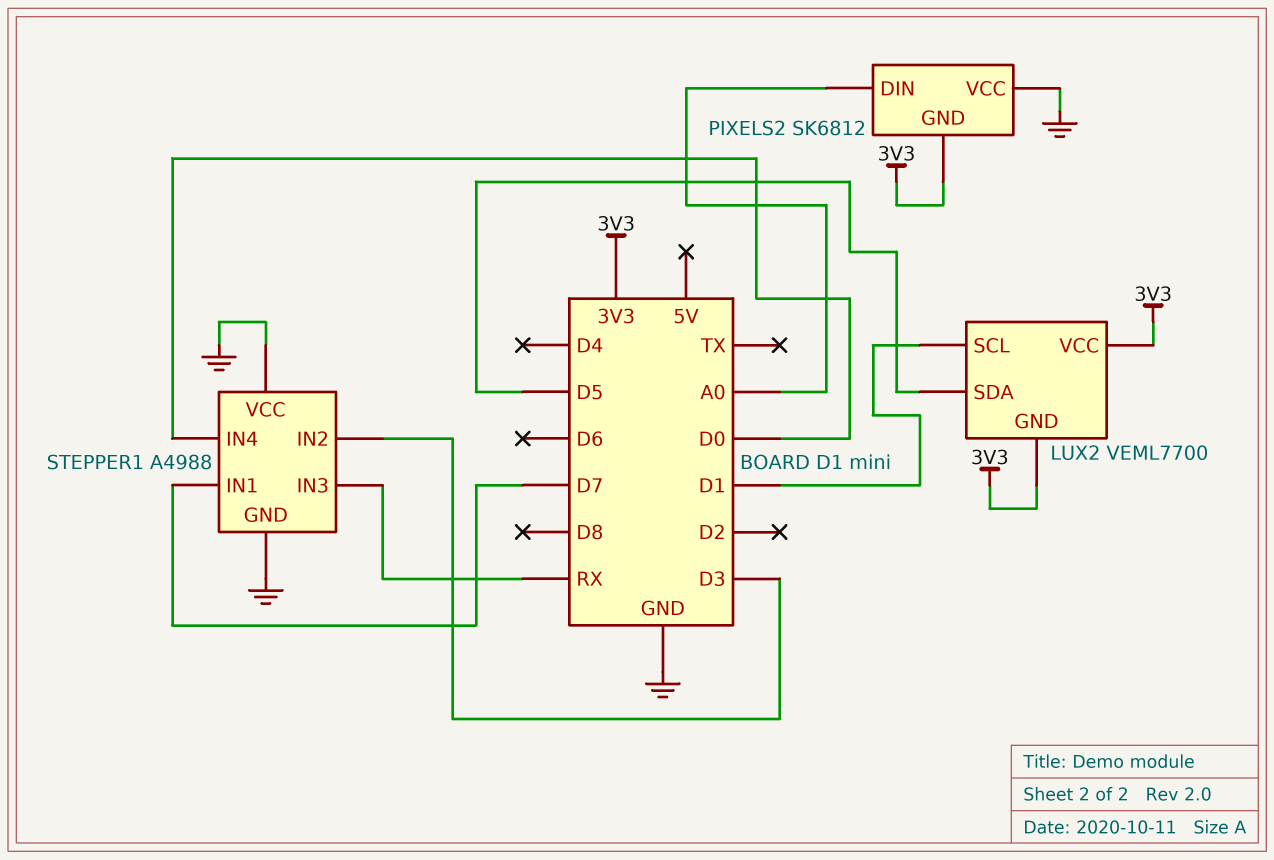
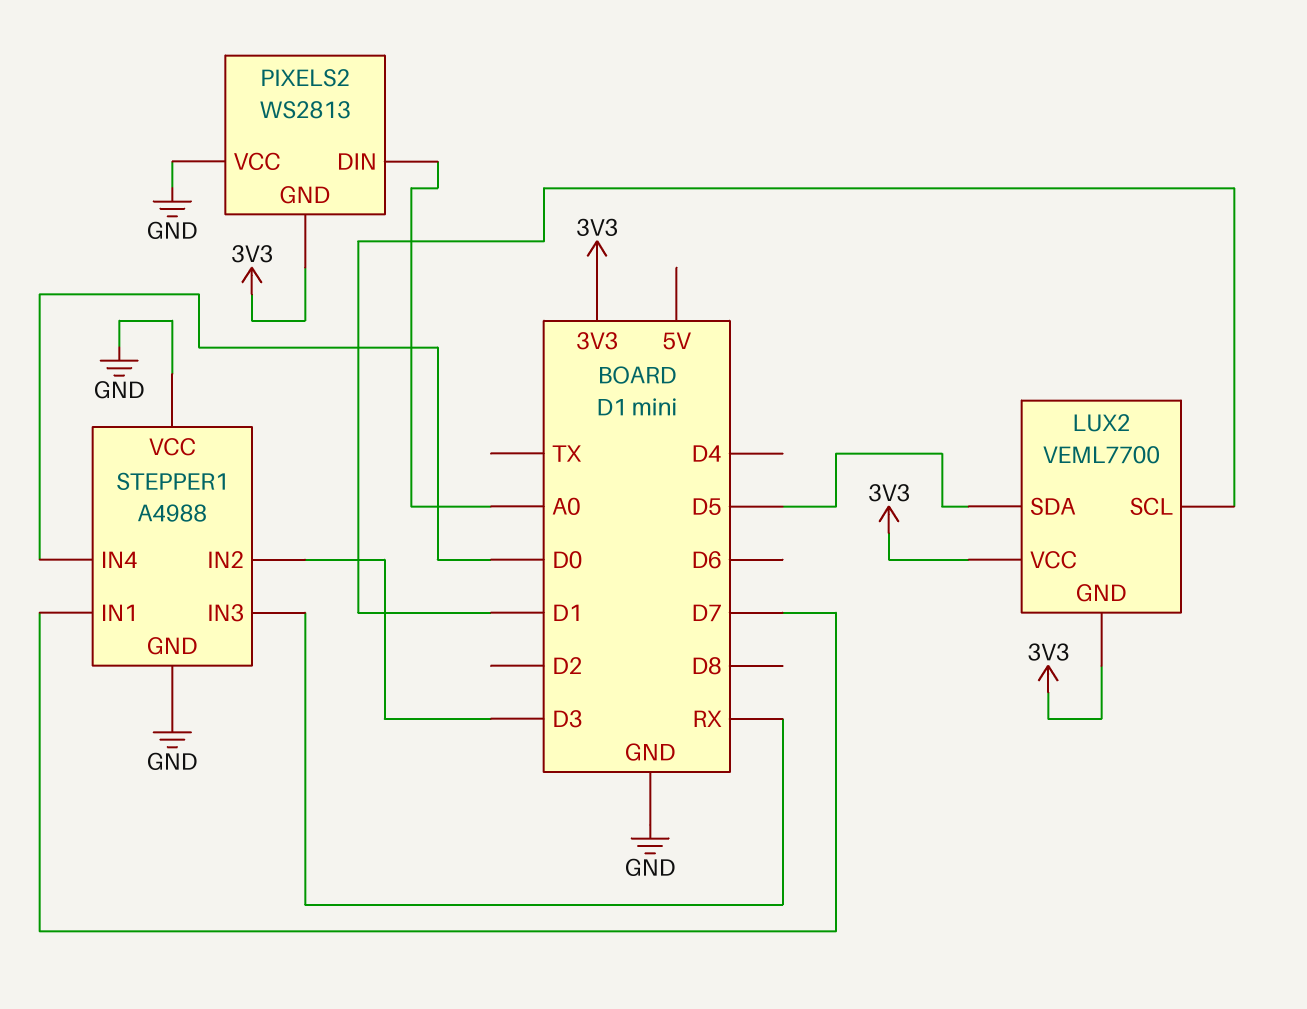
PIXELS2: SK6812 -> WS2813

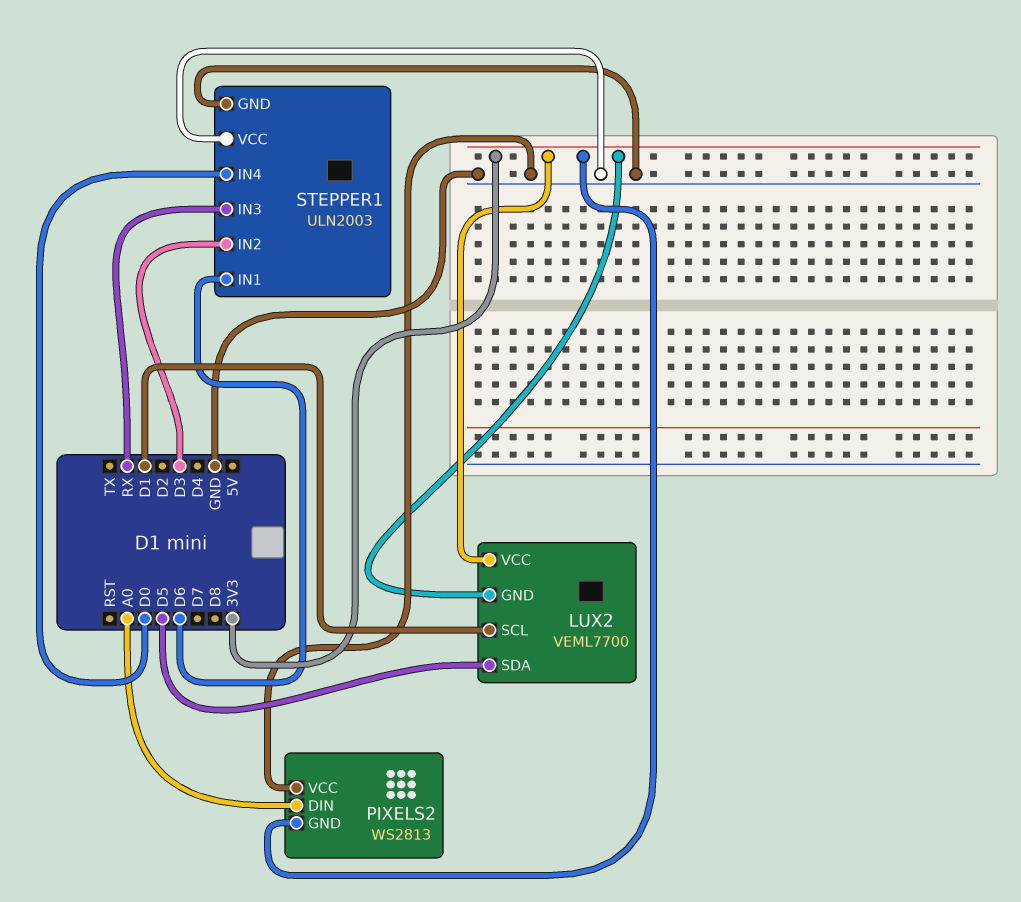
STEPPER1: A4988 -> ULN2003
STEPPER1 pin IN1: D7 -> D6

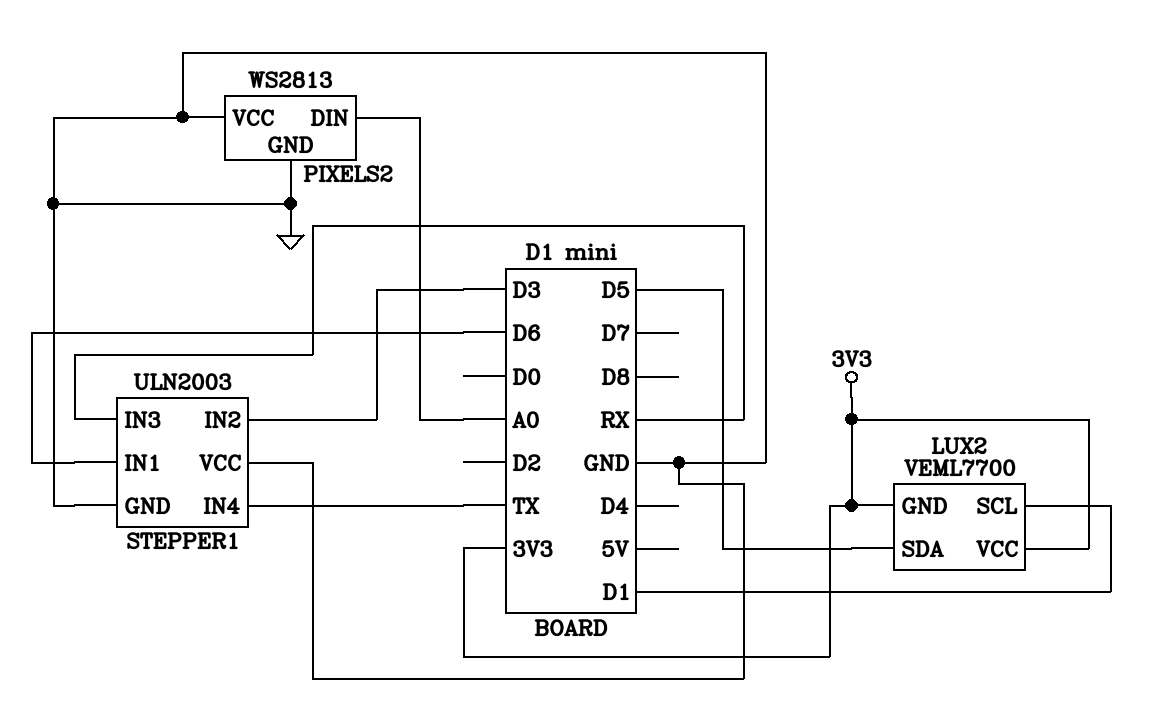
PIXELS2 pin GND: 3V3 -> GND
STEPPER1 pin IN4: D0 -> TX

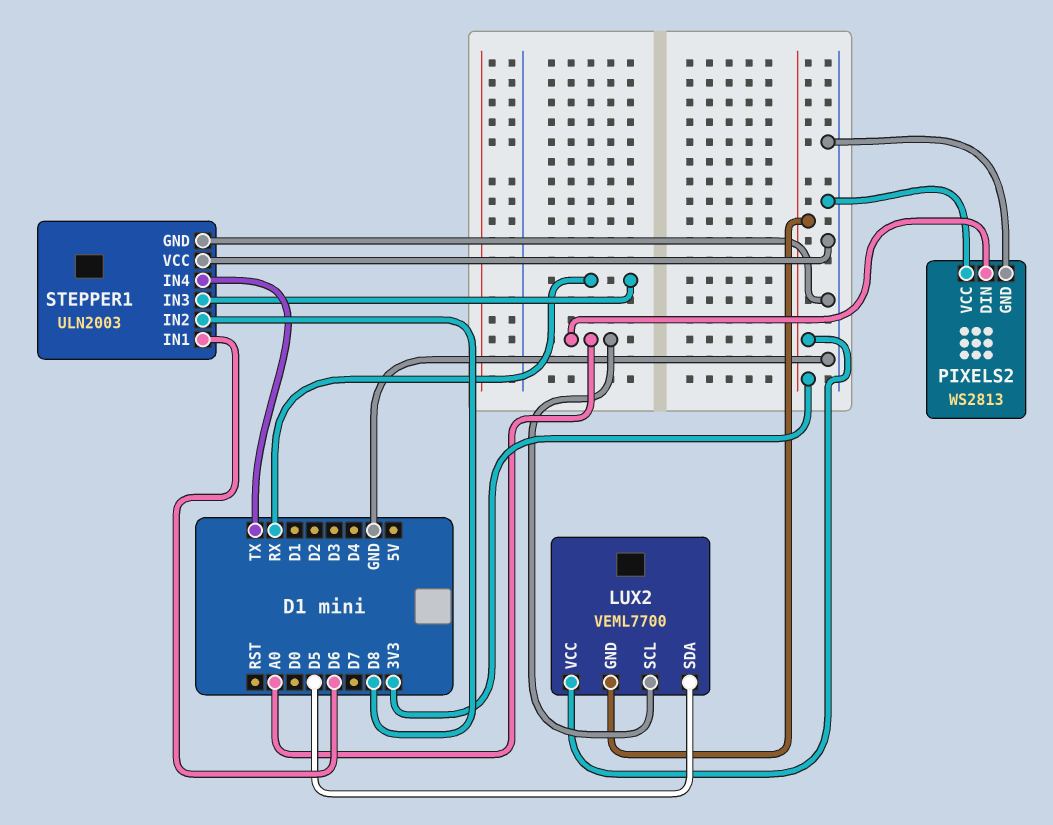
LUX2 pin SCL: D1 -> A0
STEPPER1 pin IN2: D3 -> D8

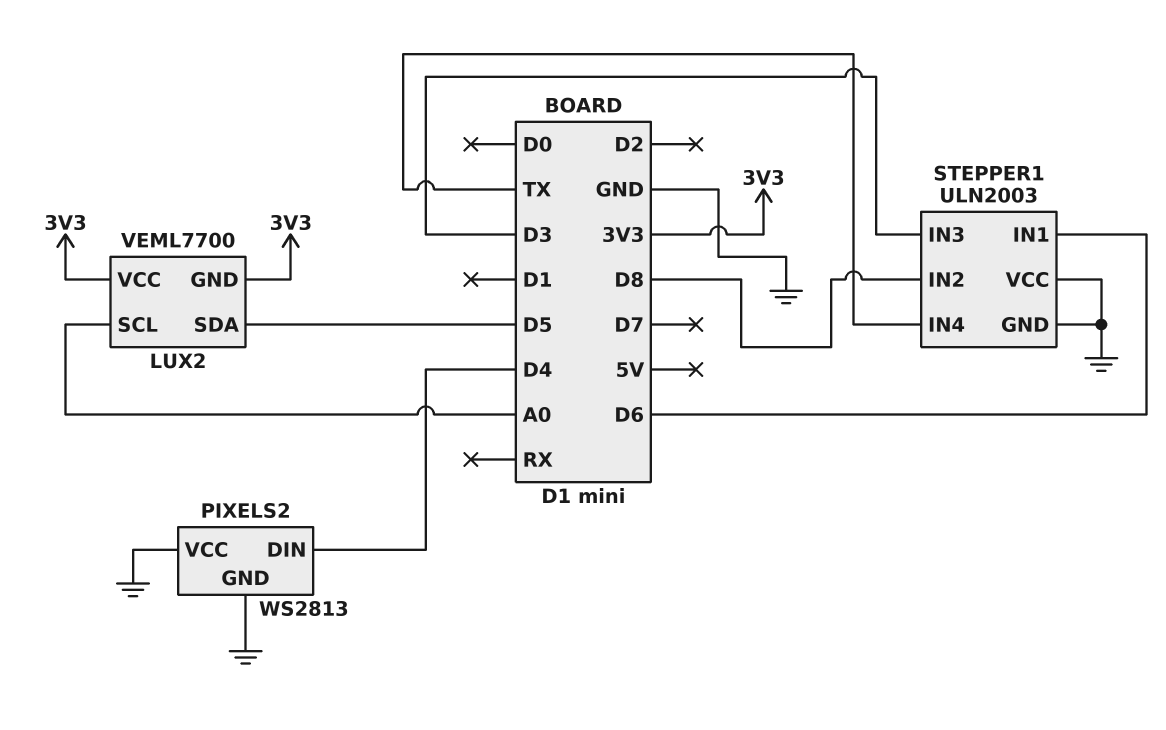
PIXELS2 pin DIN: A0 -> D4
STEPPER1 pin IN3: RX -> D3

